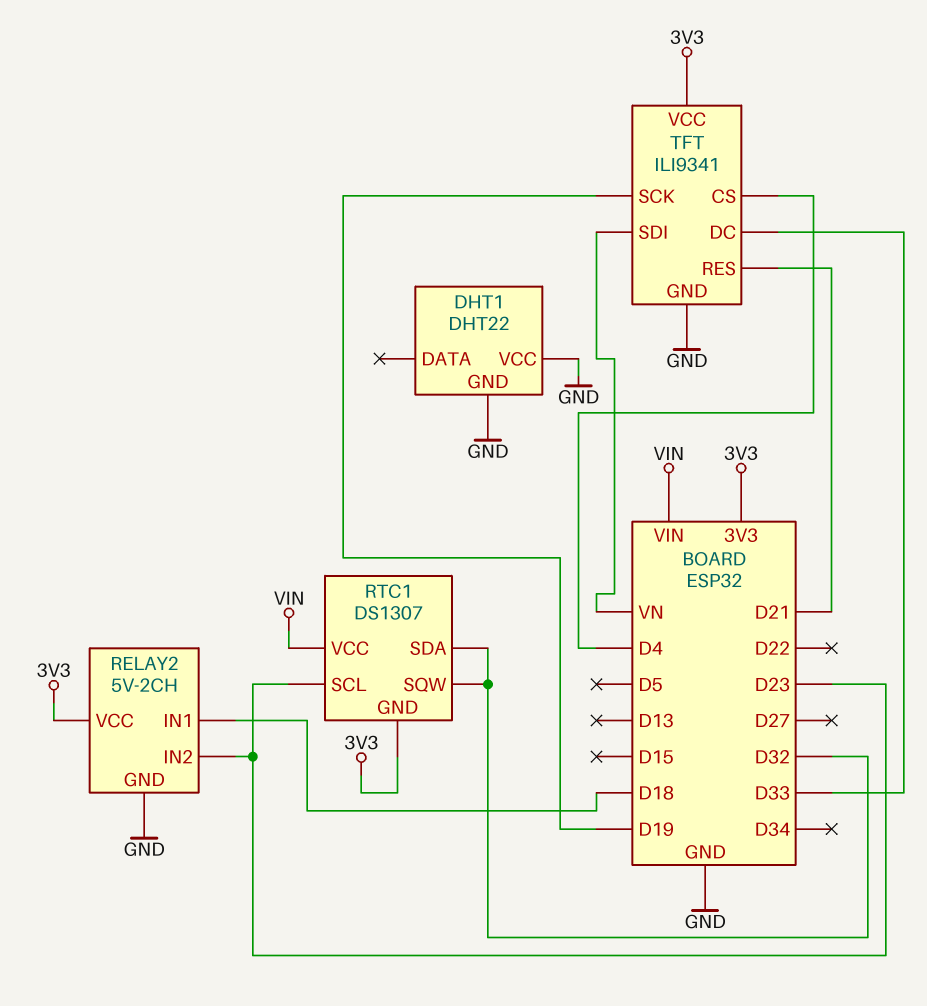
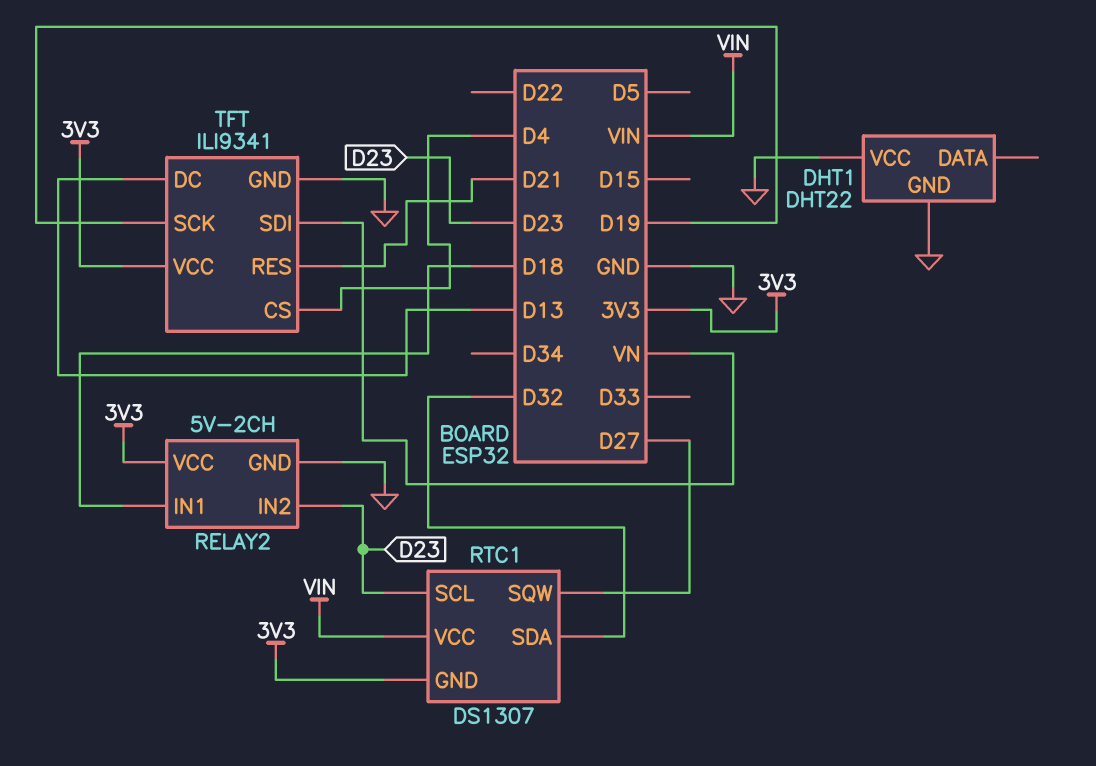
RTC1 pin SQW: D32 -> D27
TFT pin DC: D33 -> D13

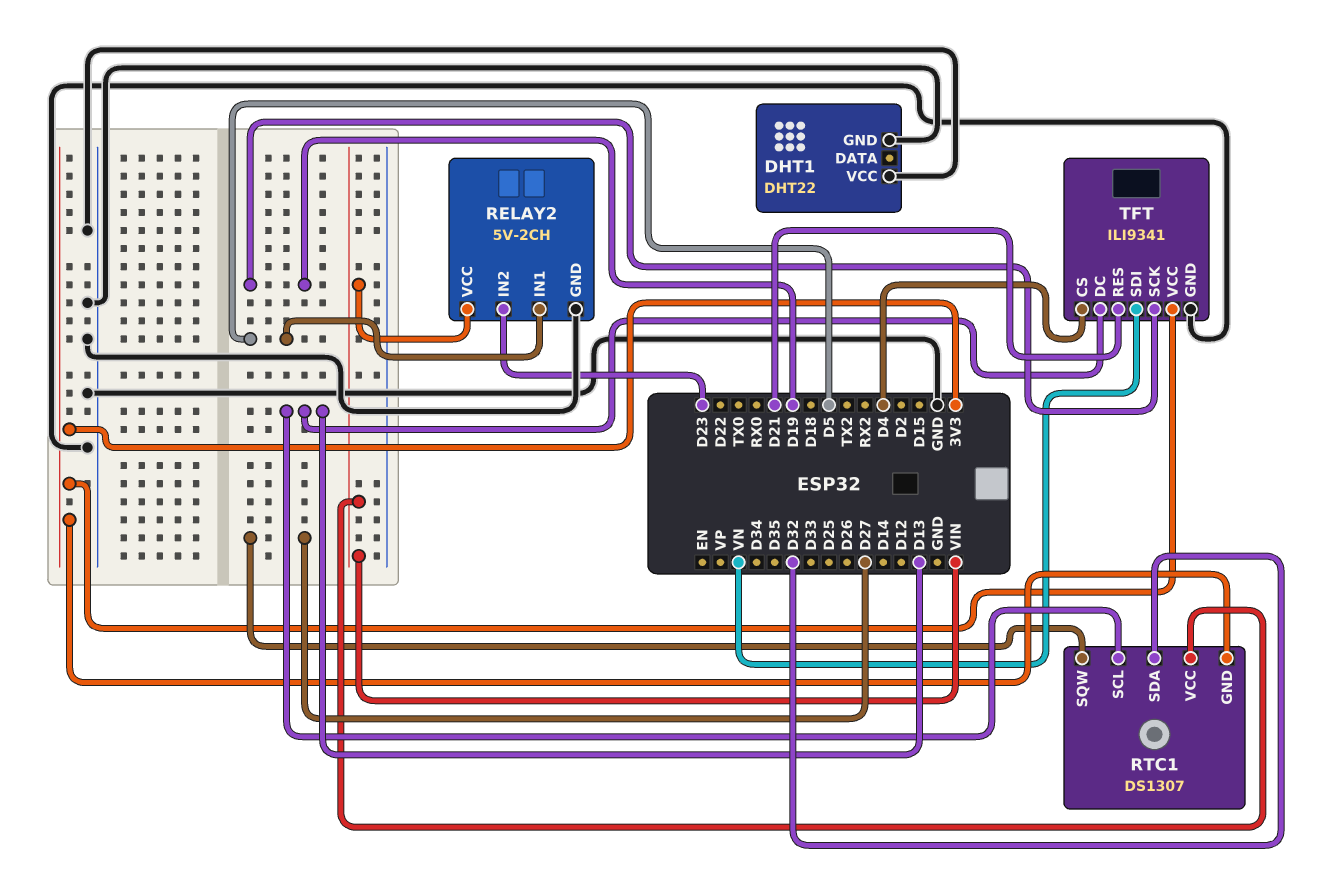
RELAY2 pin IN1: D18 -> D5
RELAY2 pin VCC: 3V3 -> VIN
RTC1 pin SCL: D23 -> D13

